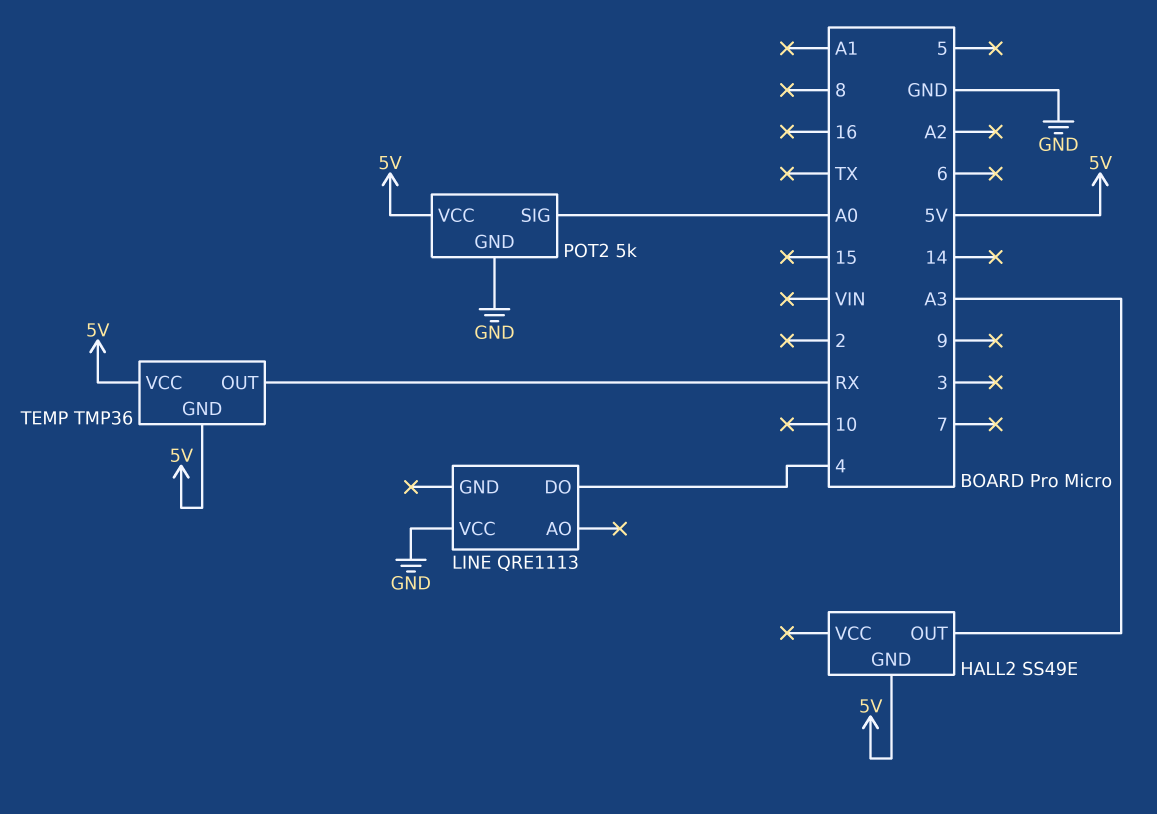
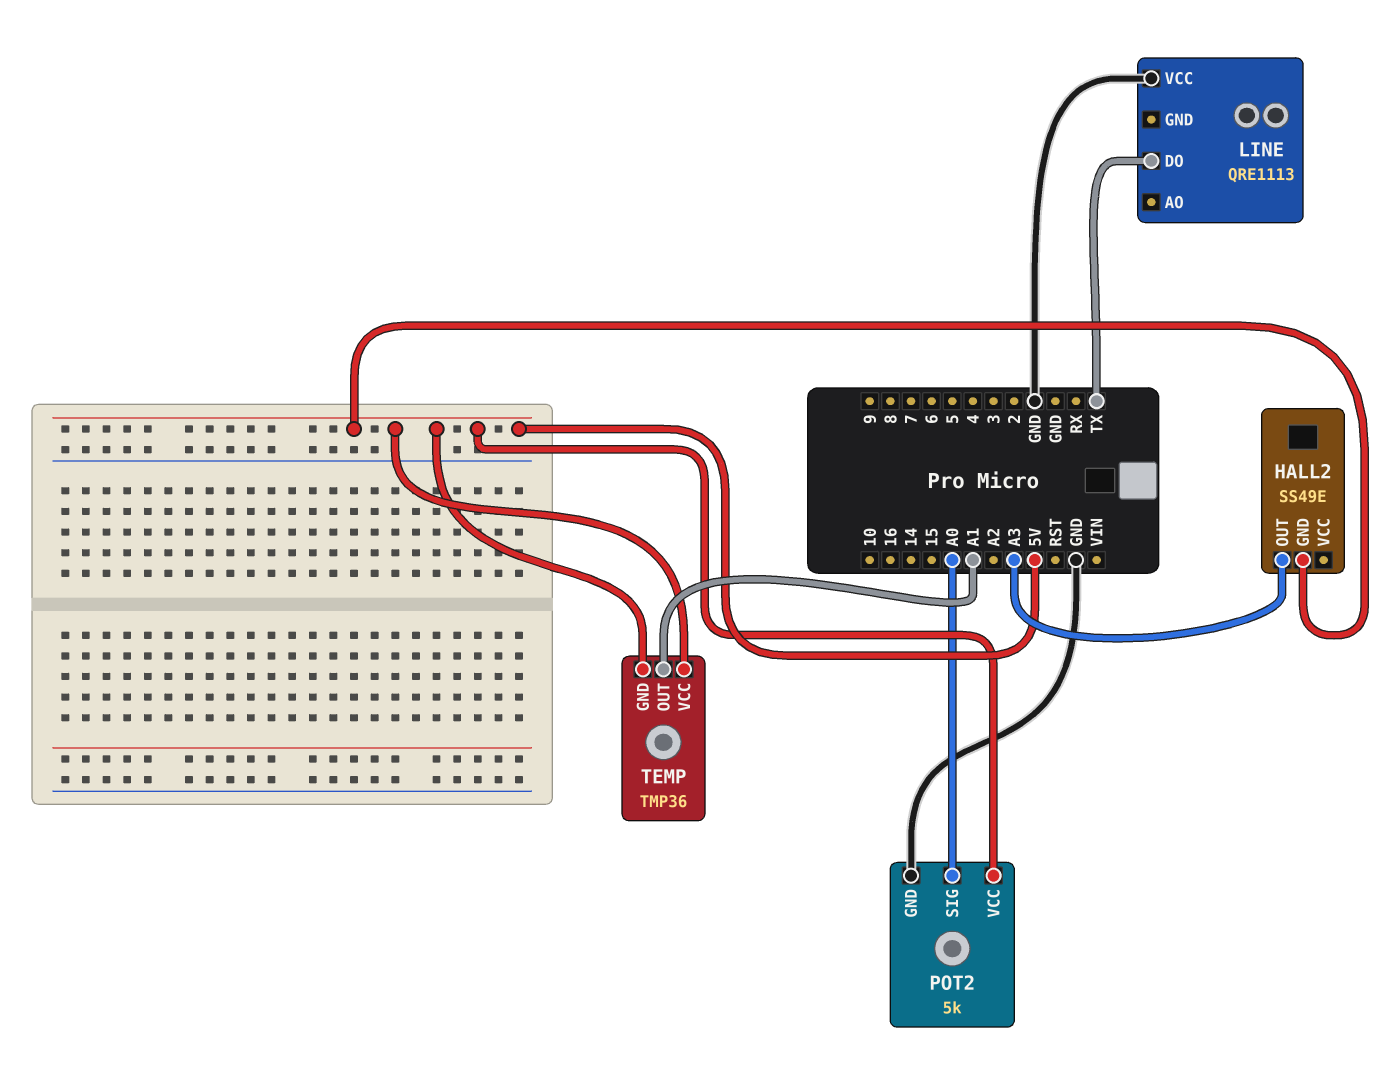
LINE pin DO: 4 -> TX
TEMP pin OUT: RX -> A1

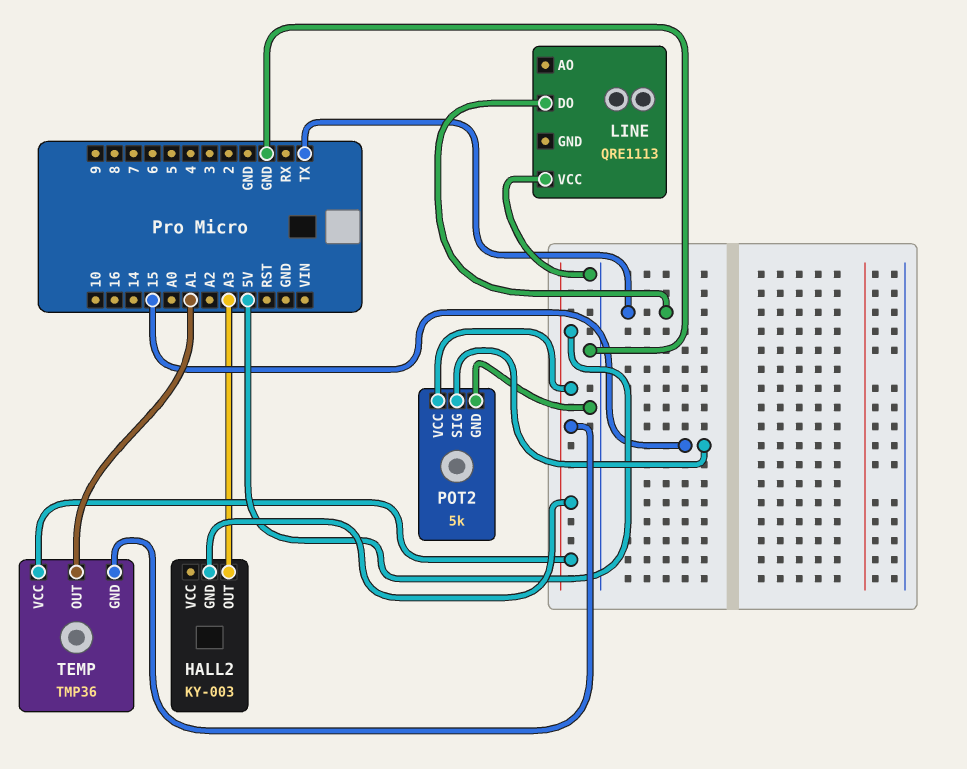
HALL2: SS49E -> KY-003
POT2 pin SIG: A0 -> 15

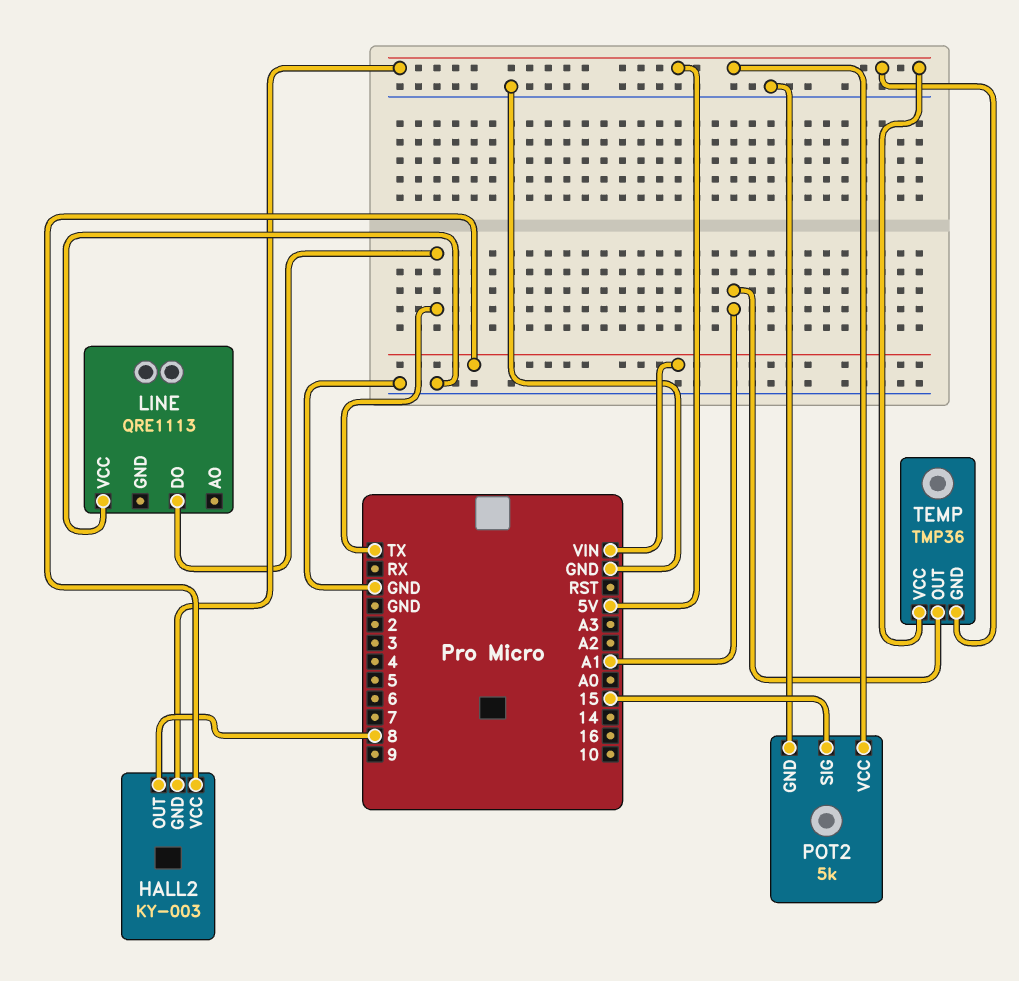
HALL2 pin OUT: A3 -> 8
HALL2 pin VCC: none -> VIN

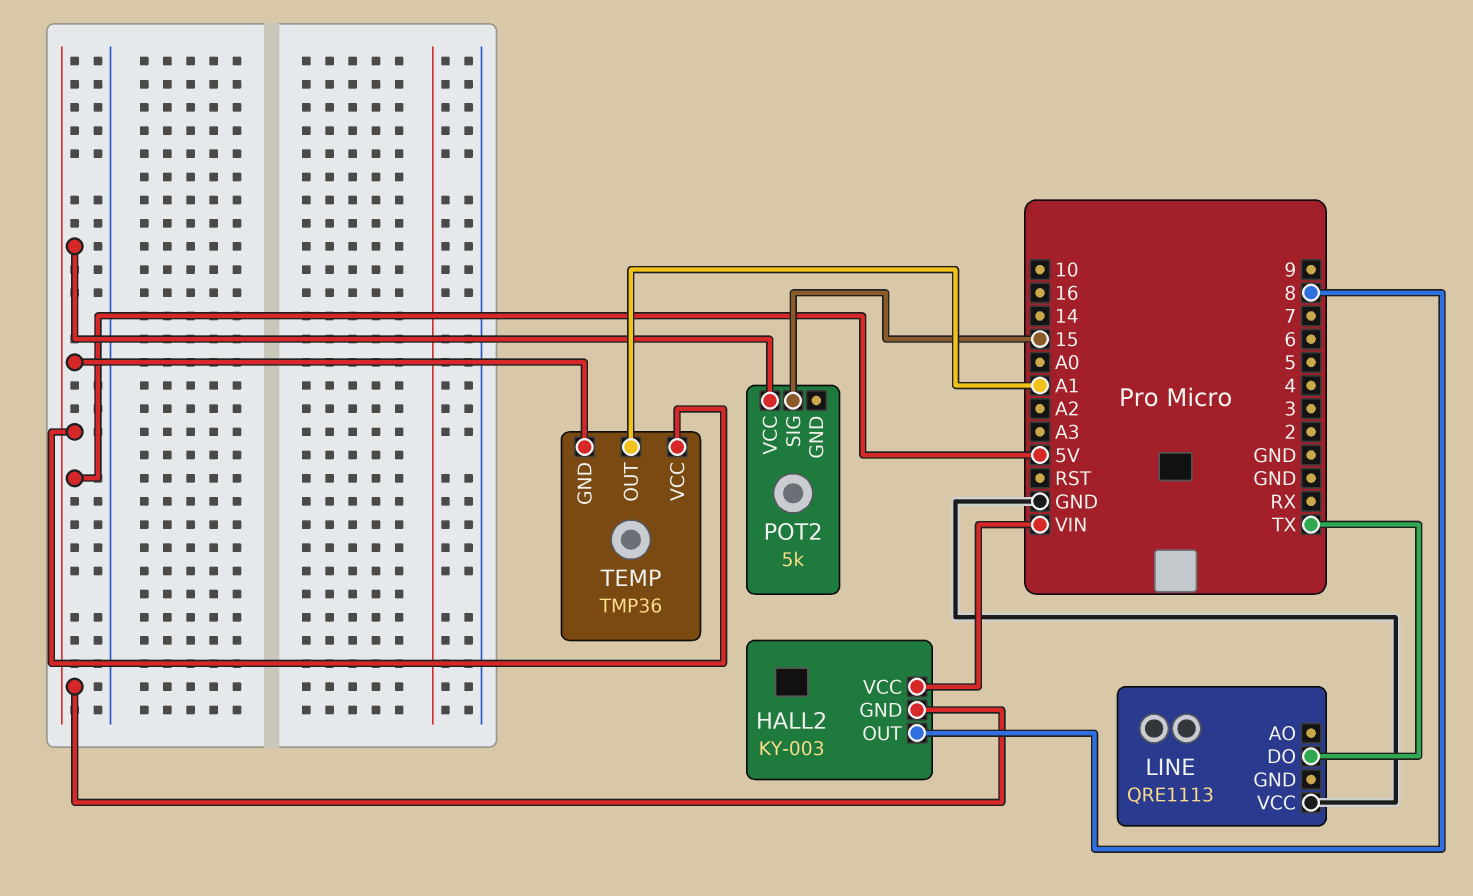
POT2 pin GND: GND -> none

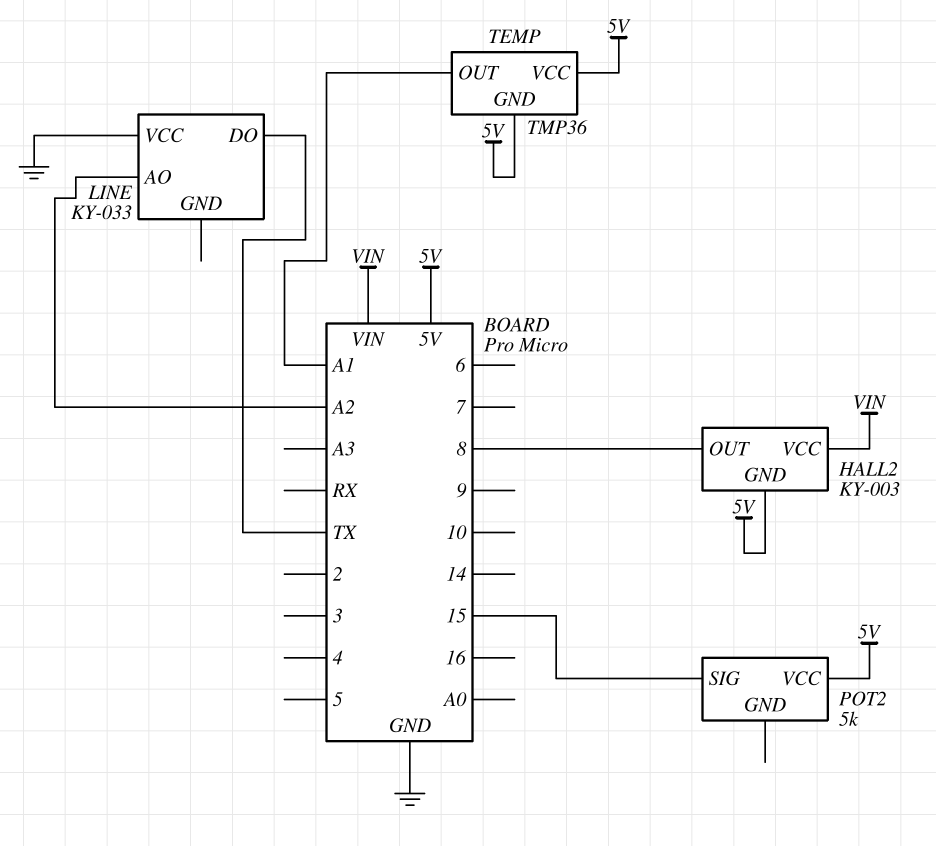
LINE: QRE1113 -> KY-033
LINE pin AO: none -> A2

